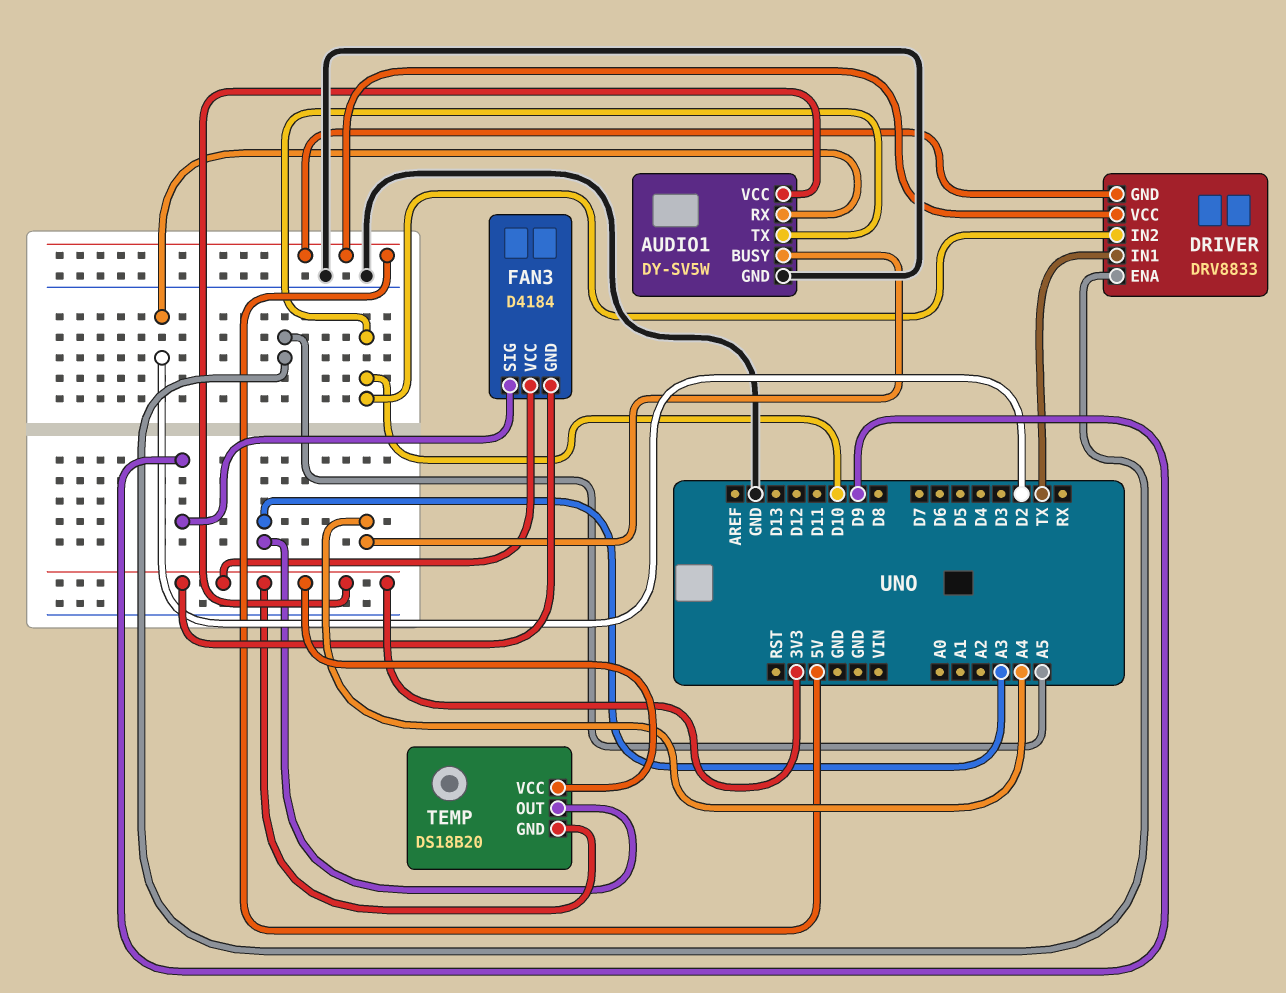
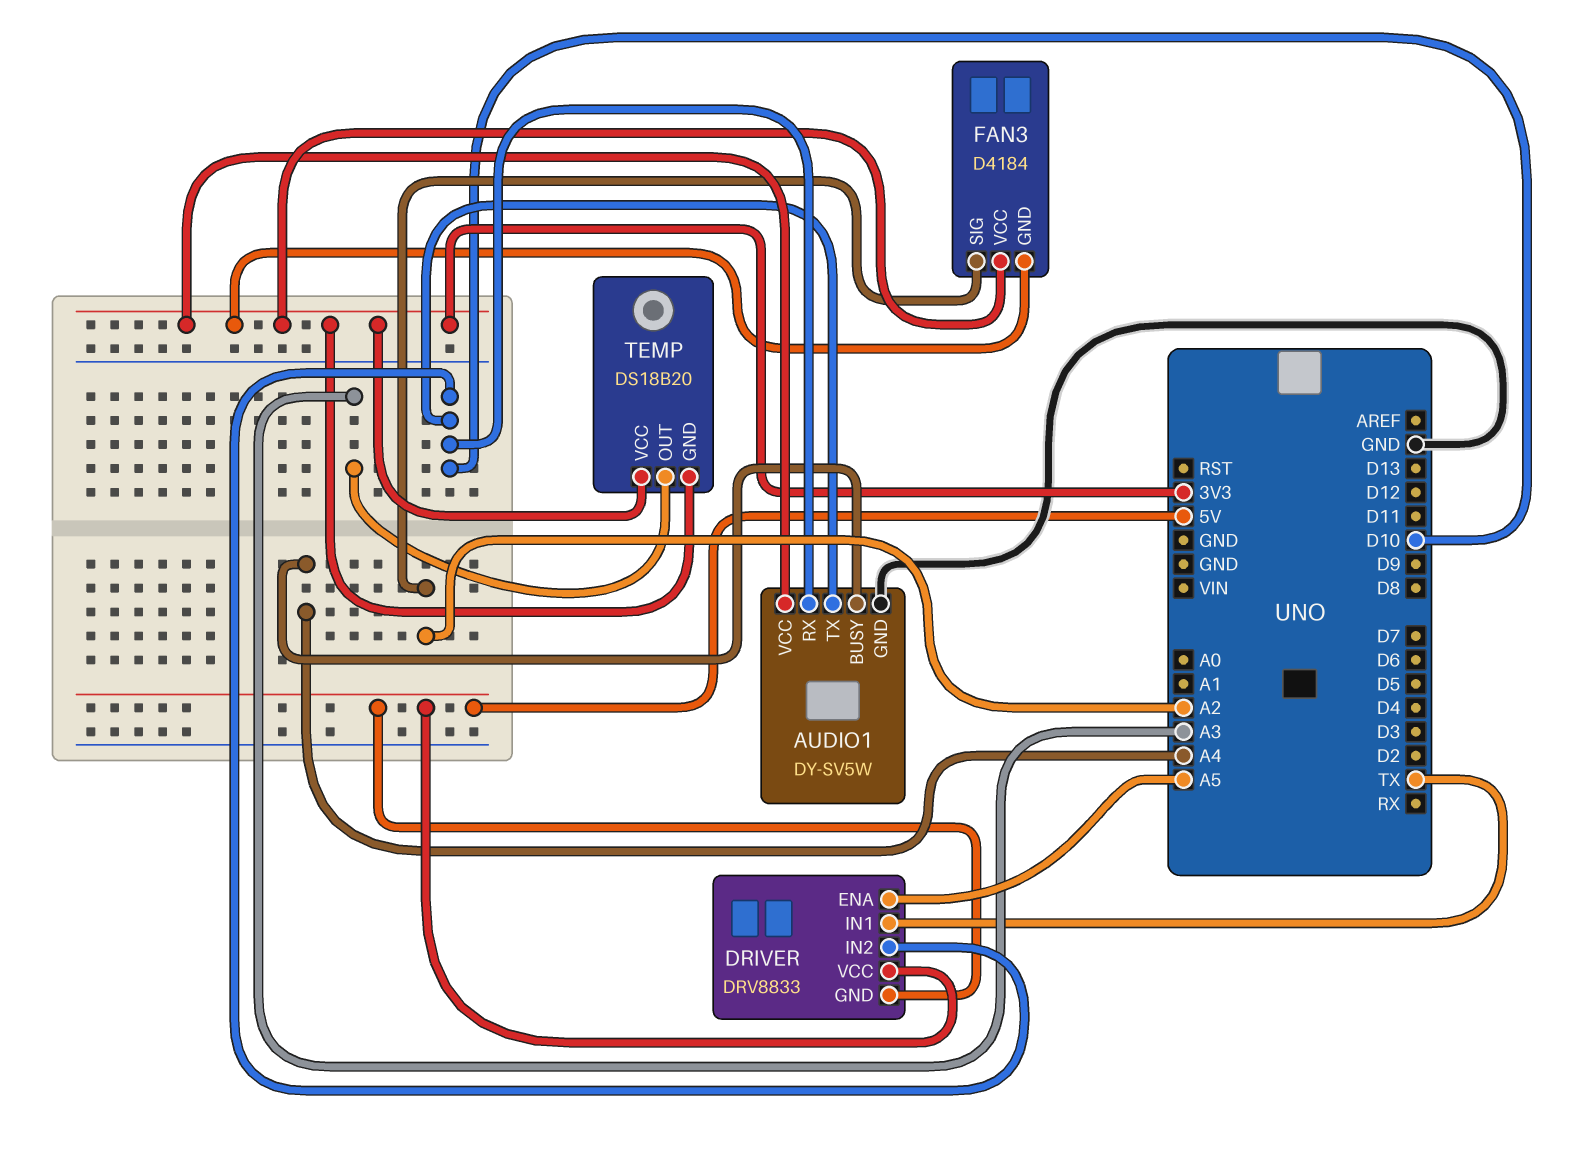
AUDIO1 pin RX: D2 -> D10
FAN3 pin SIG: D9 -> A2

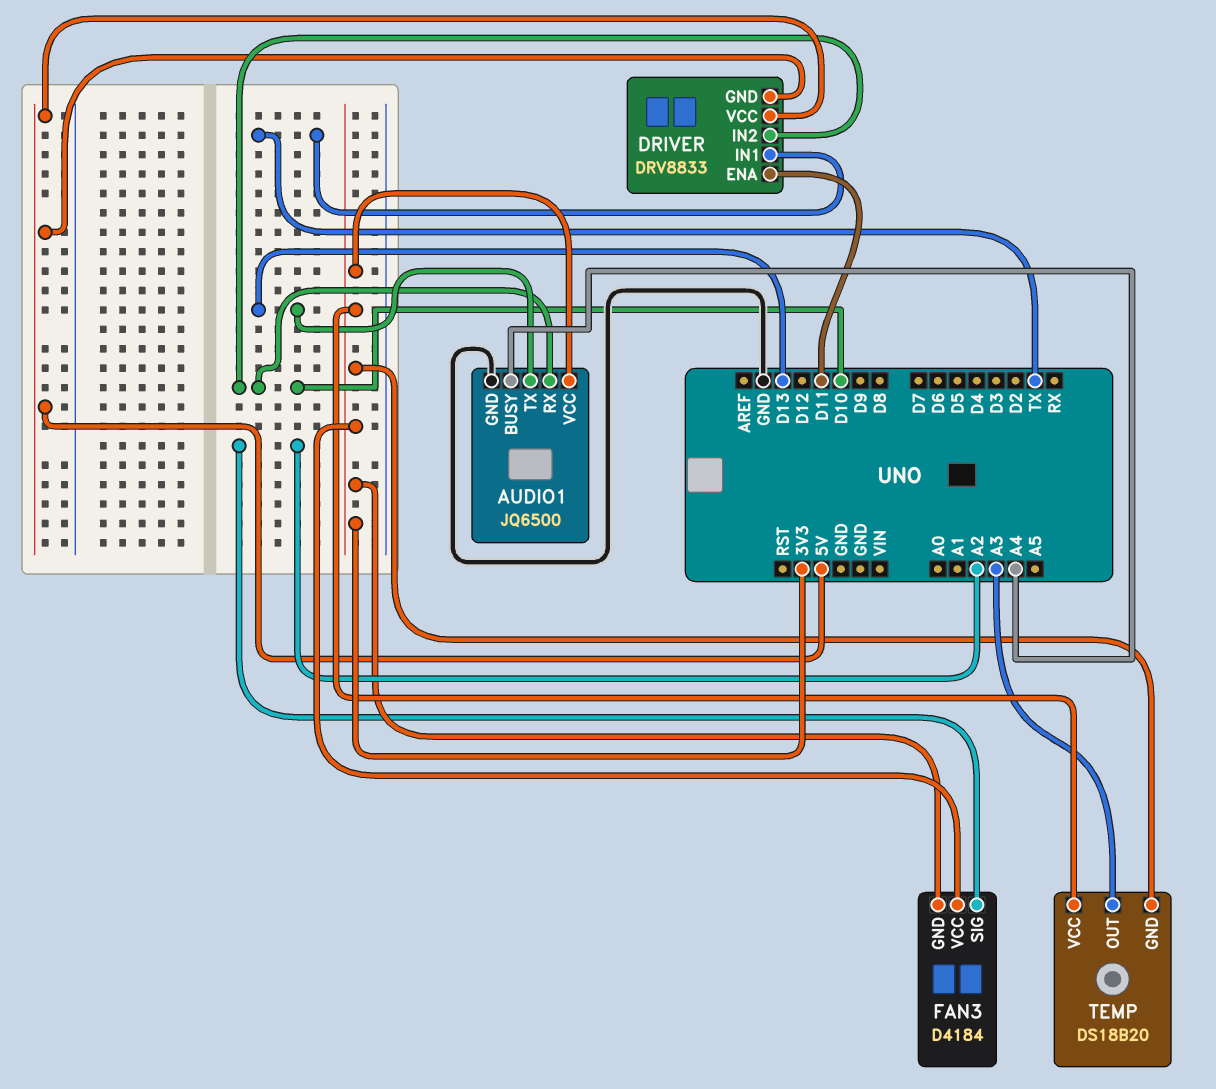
AUDIO1: DY-SV5W -> JQ6500
AUDIO1 pin TX: D10 -> D13
DRIVER pin ENA: A5 -> D11

